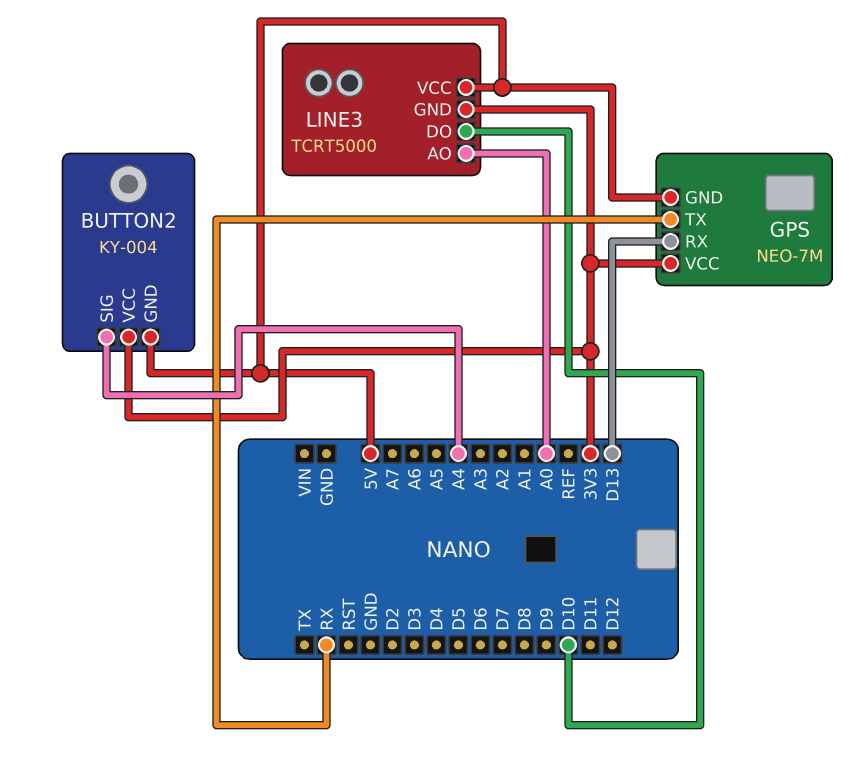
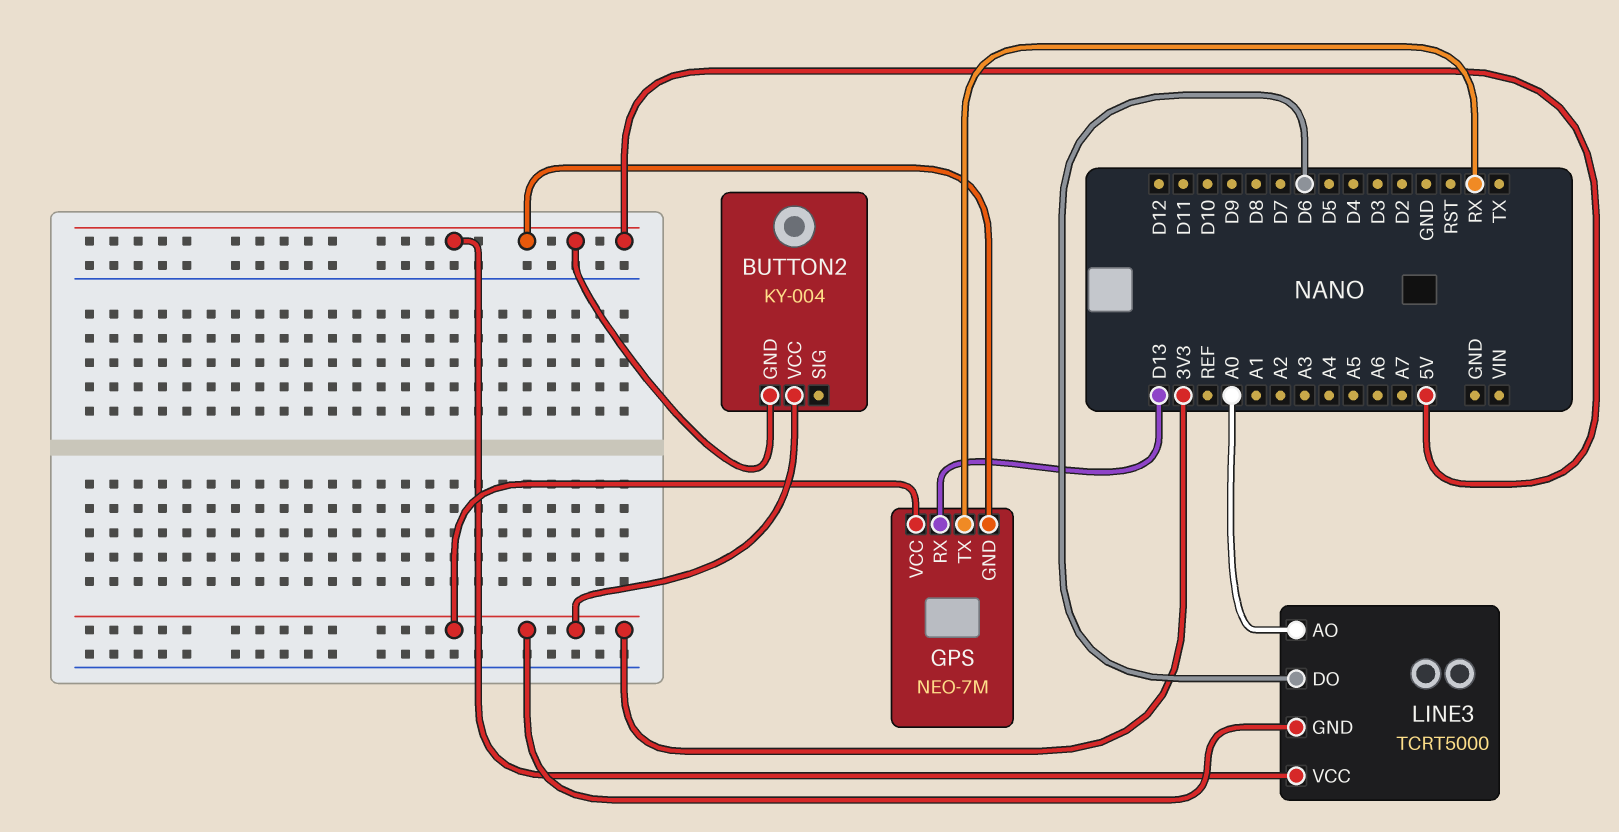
BUTTON2 pin SIG: A4 -> none
LINE3 pin DO: D10 -> D6

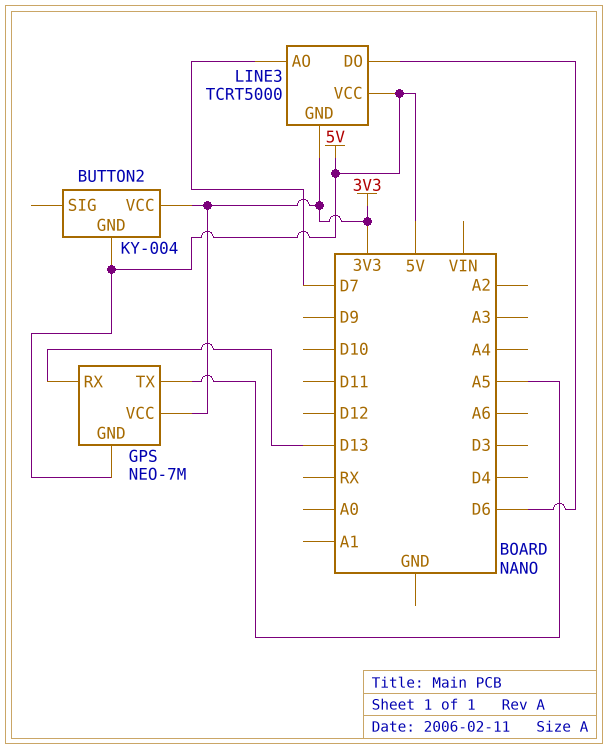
GPS pin TX: RX -> A5
LINE3 pin AO: A0 -> D7

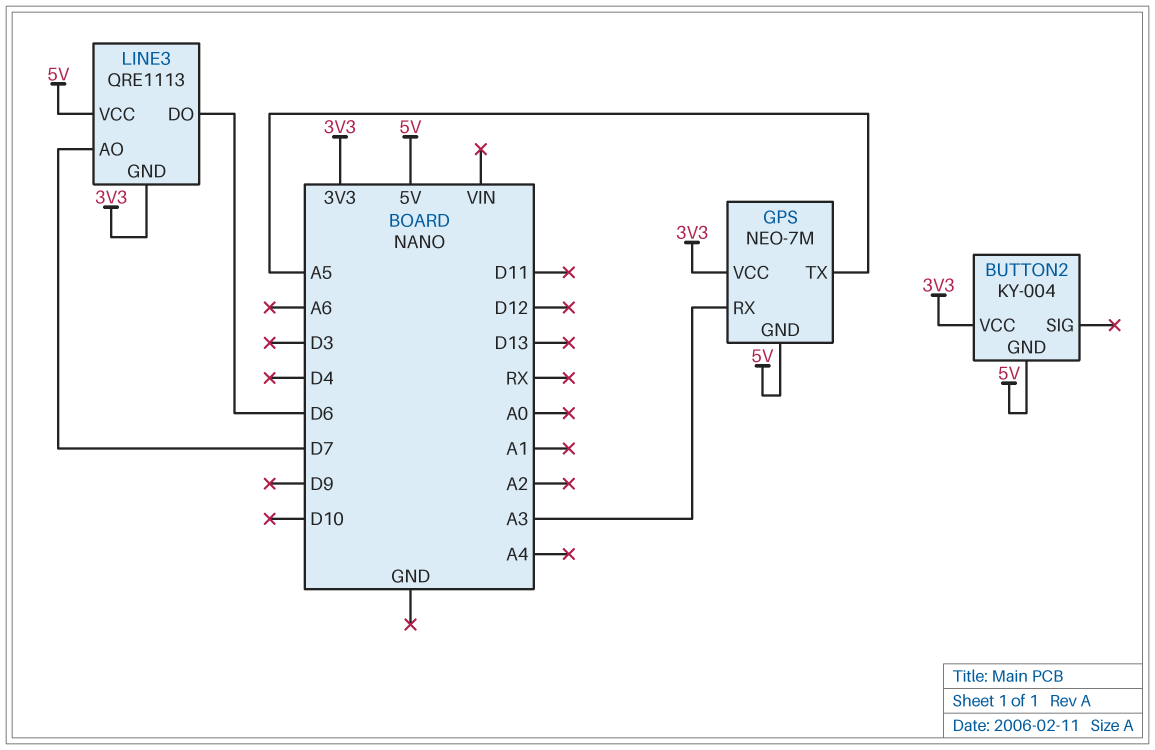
GPS pin RX: D13 -> A3
LINE3: TCRT5000 -> QRE1113

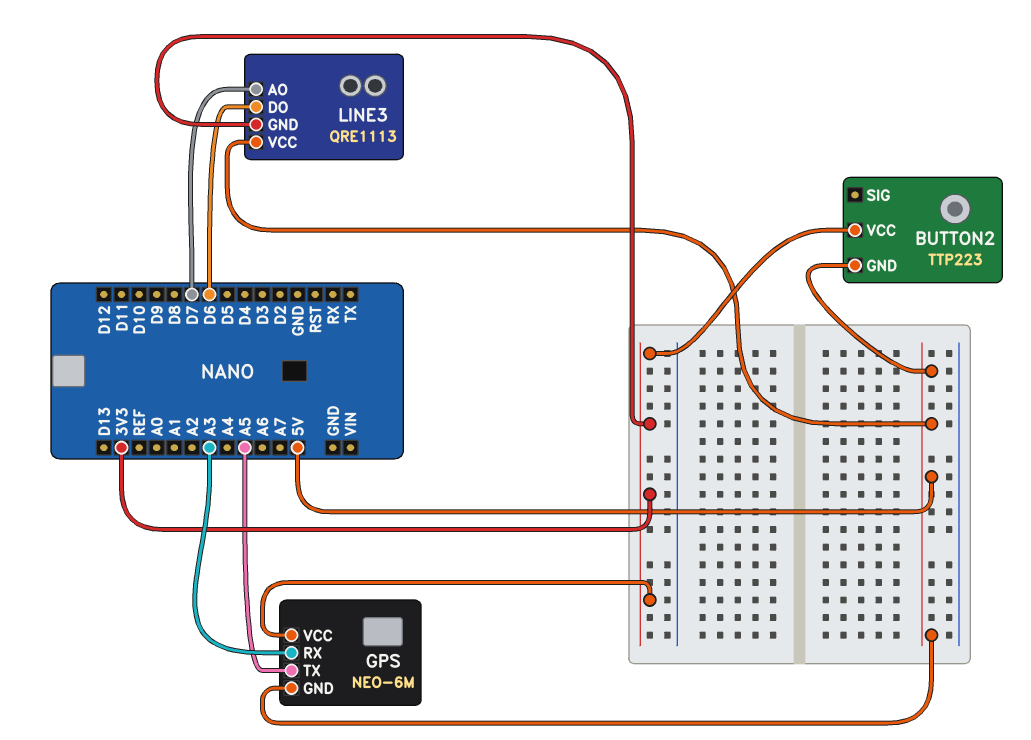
BUTTON2: KY-004 -> TTP223
GPS: NEO-7M -> NEO-6M

